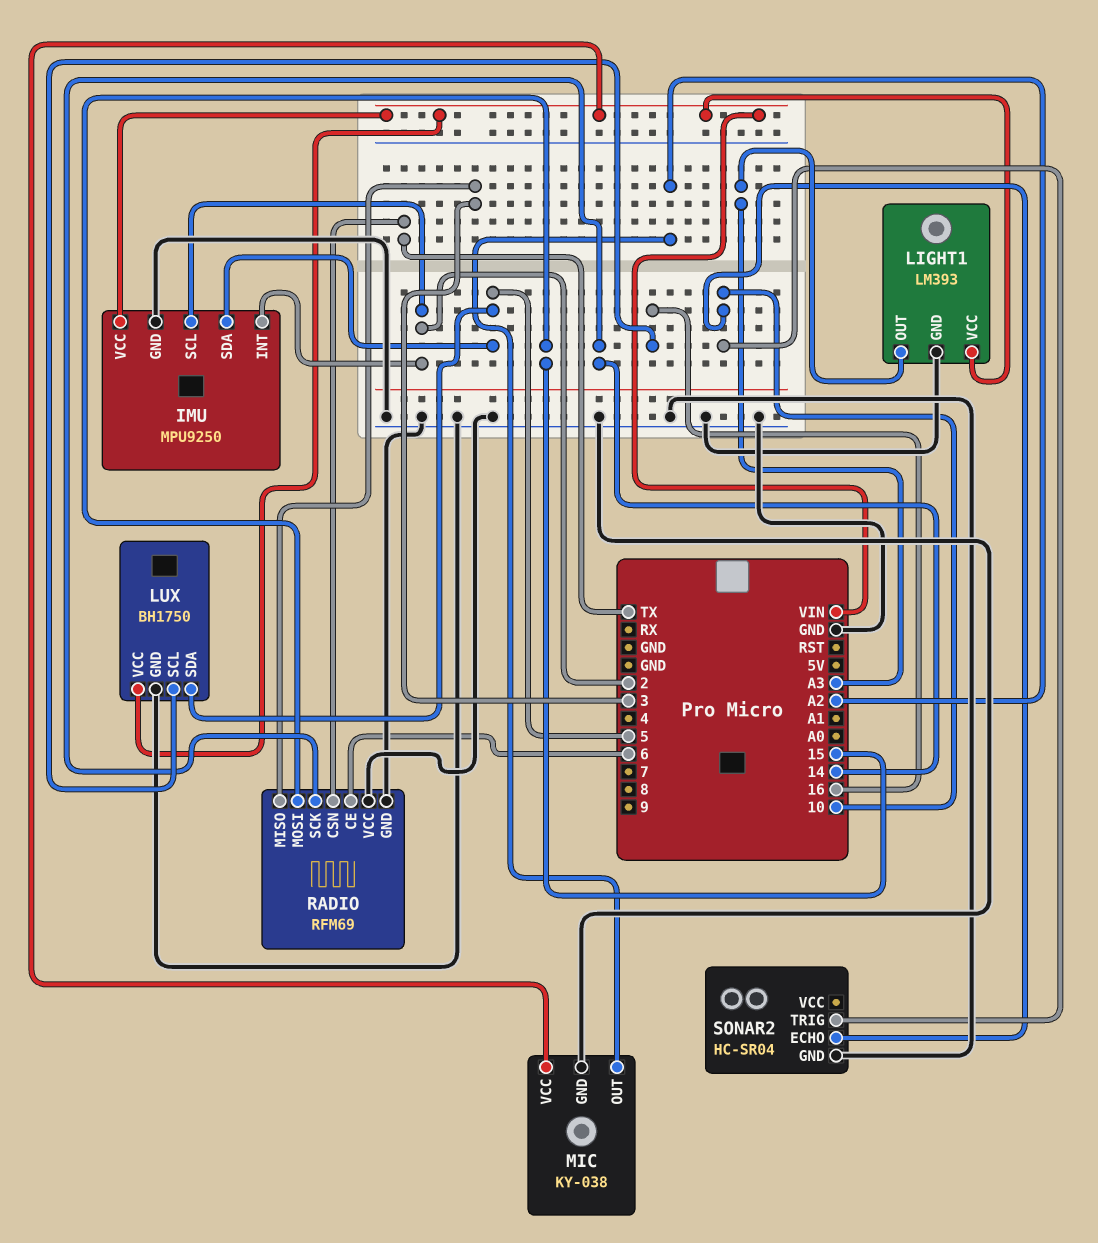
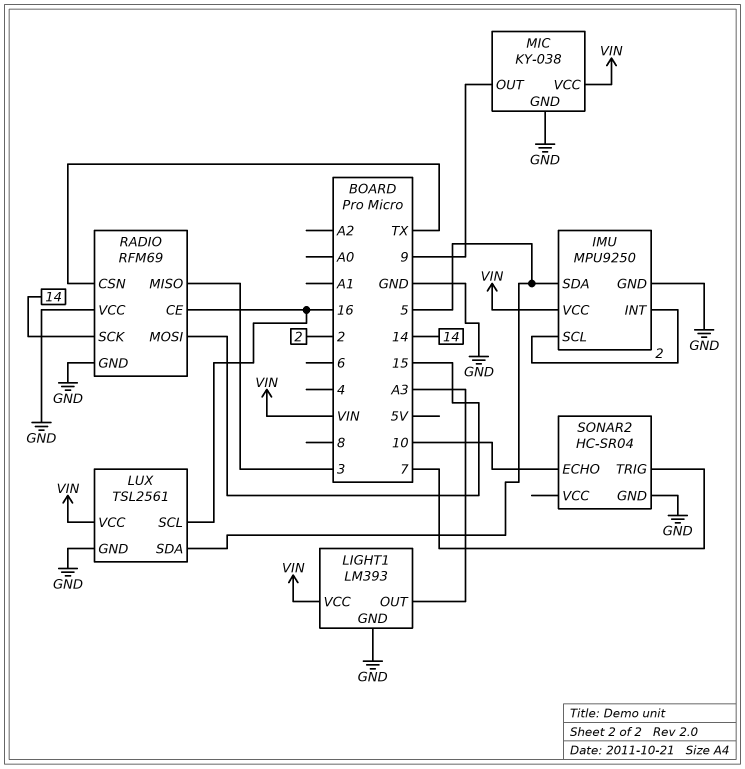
LUX: BH1750 -> TSL2561
MIC pin OUT: A2 -> 9
RADIO pin CE: 6 -> 16
SONAR2 pin TRIG: 10 -> 7

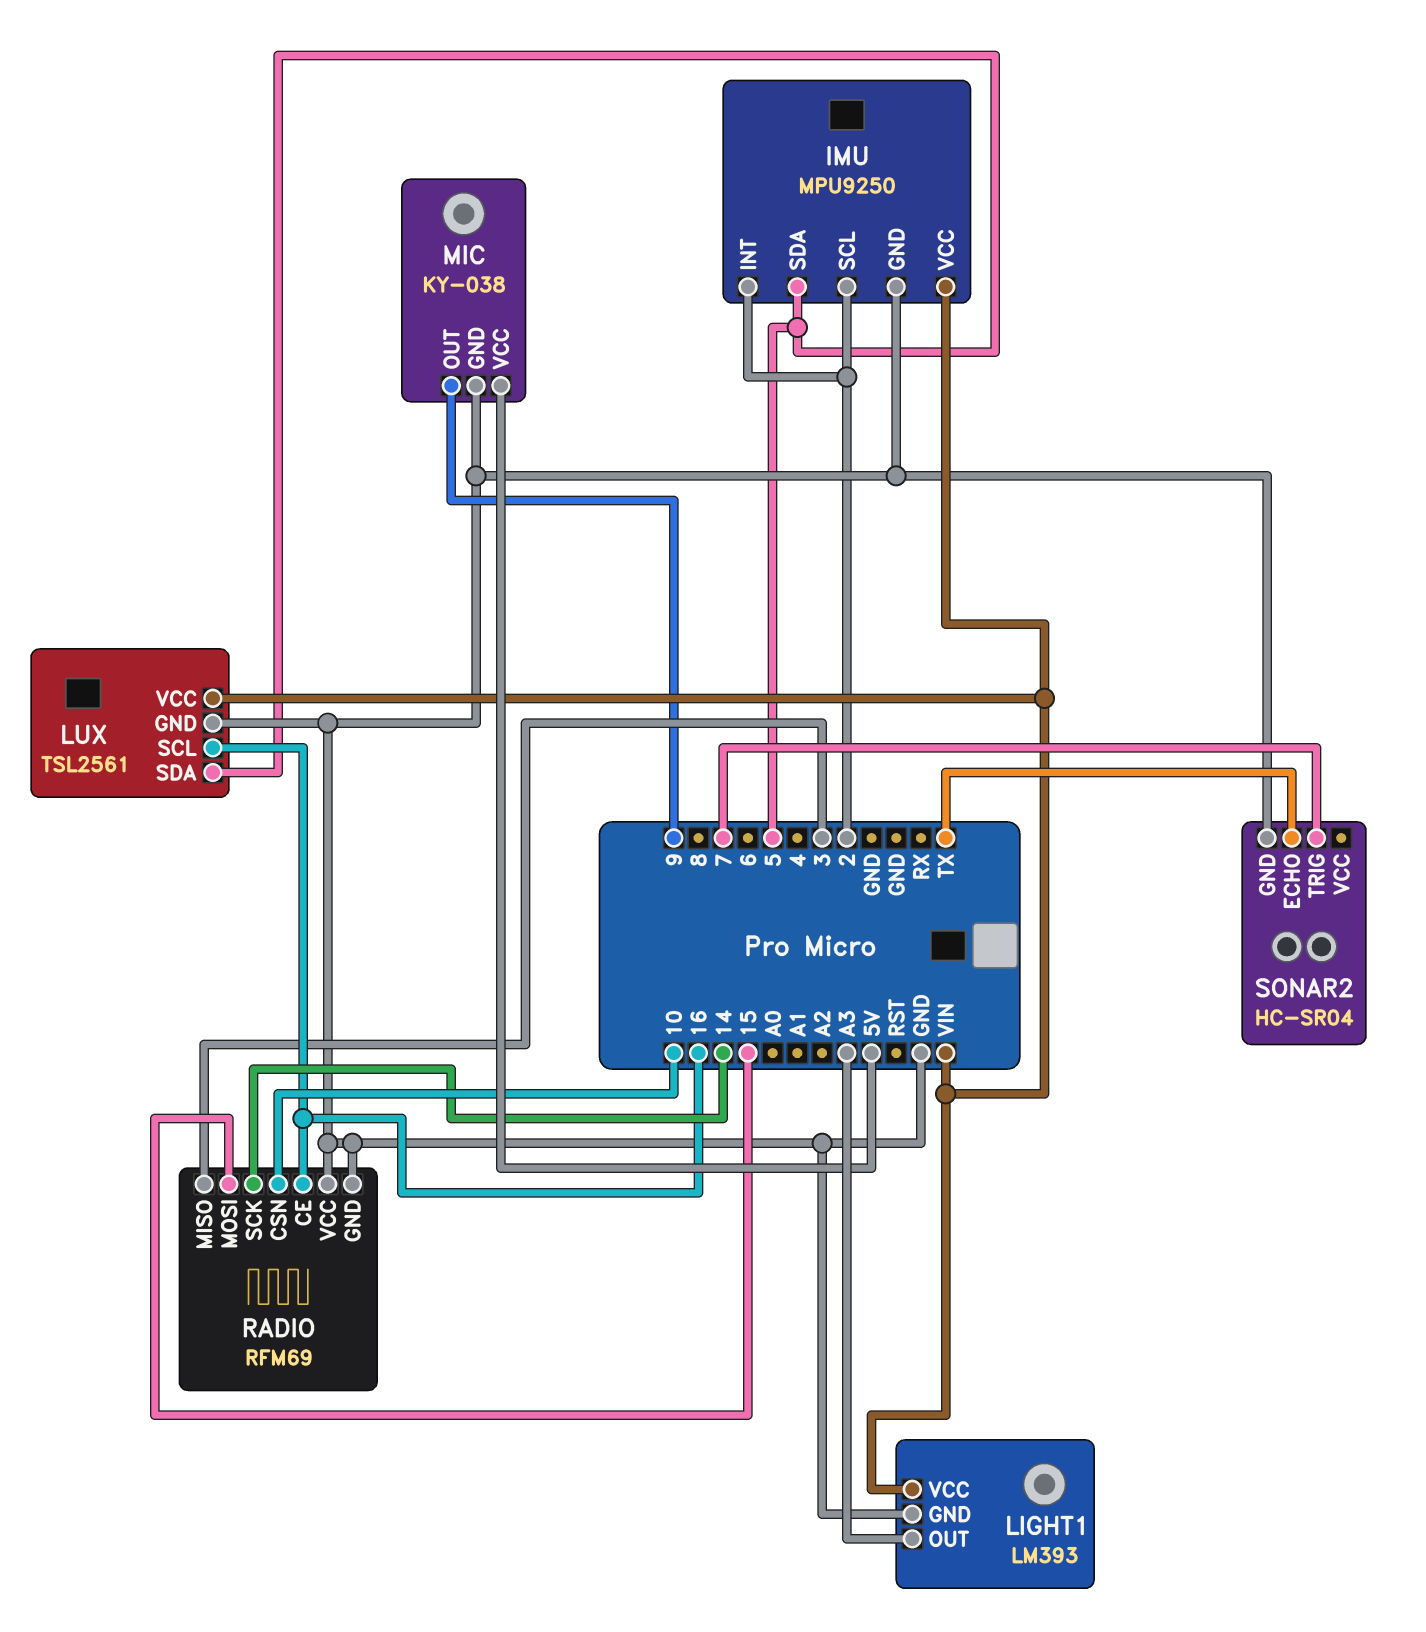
MIC pin VCC: VIN -> 5V
RADIO pin CSN: TX -> 10
SONAR2 pin ECHO: 10 -> TX

